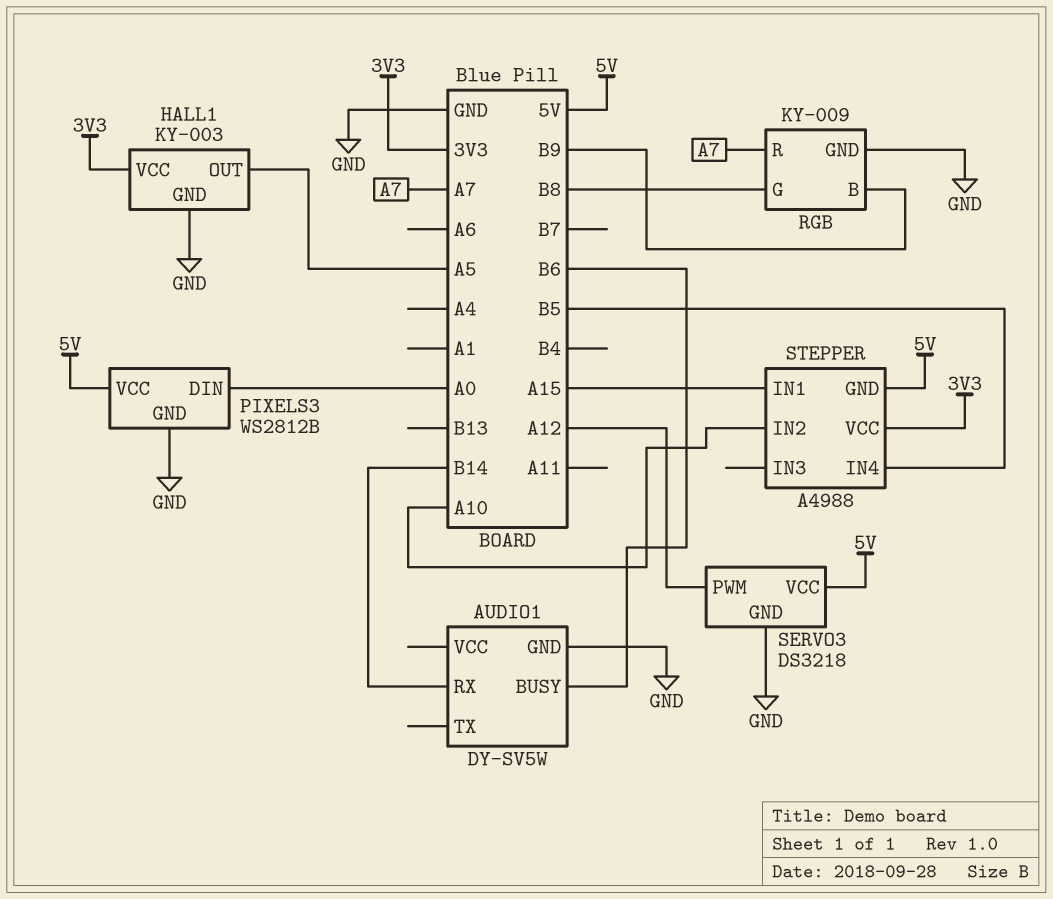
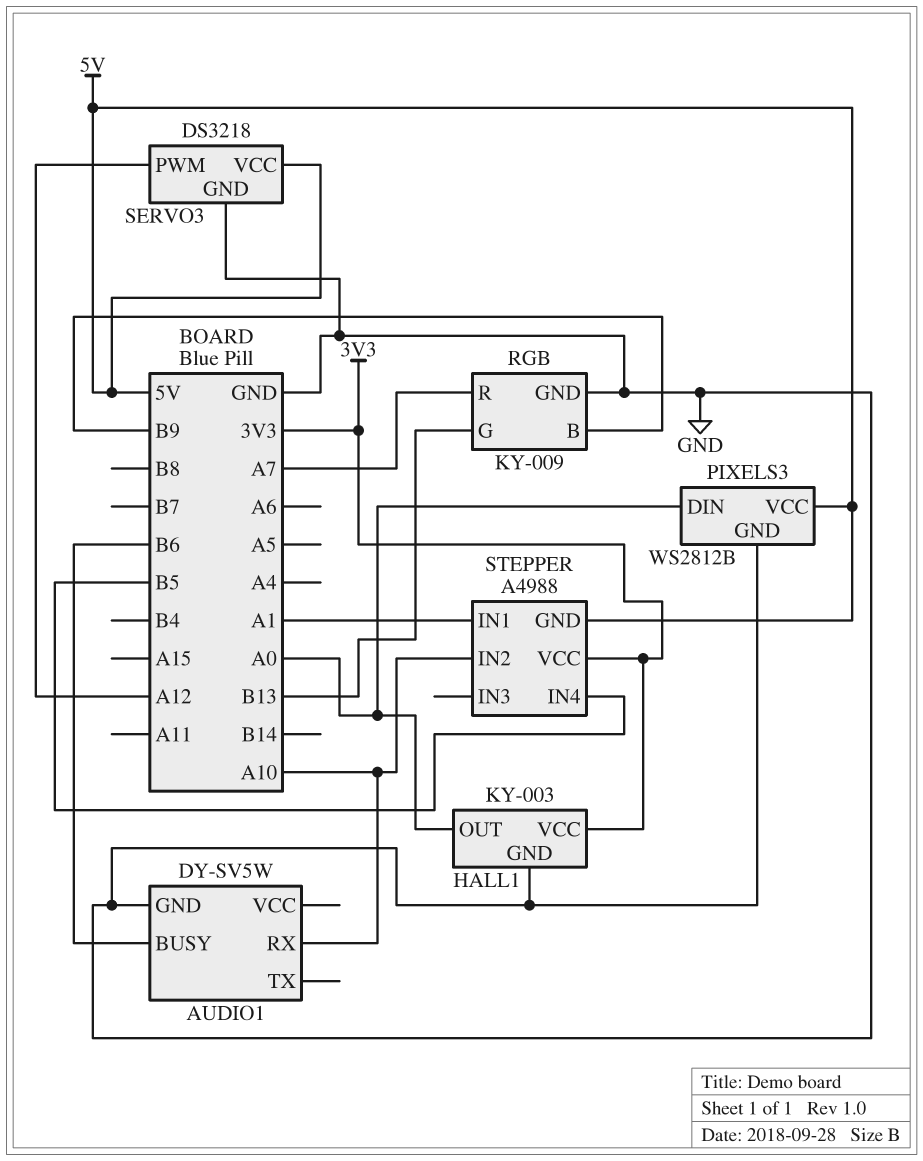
AUDIO1 pin RX: B14 -> A10
HALL1 pin OUT: A5 -> A0
RGB pin G: B8 -> B13
STEPPER pin IN1: A15 -> A1

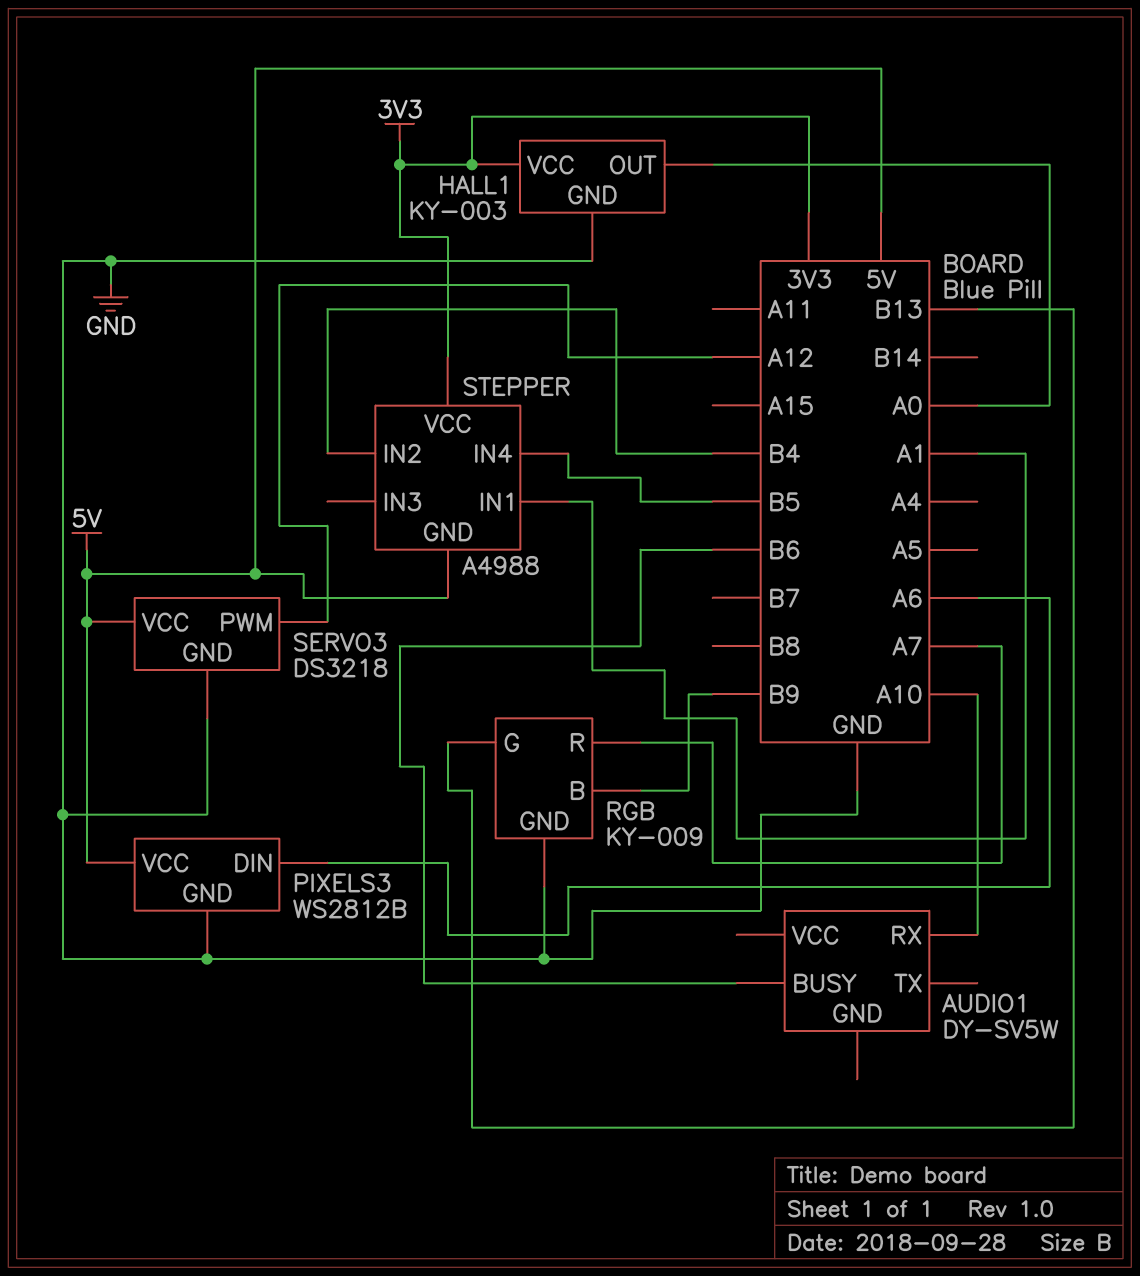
AUDIO1 pin GND: GND -> none
PIXELS3 pin DIN: A0 -> A6
STEPPER pin IN2: A10 -> B4

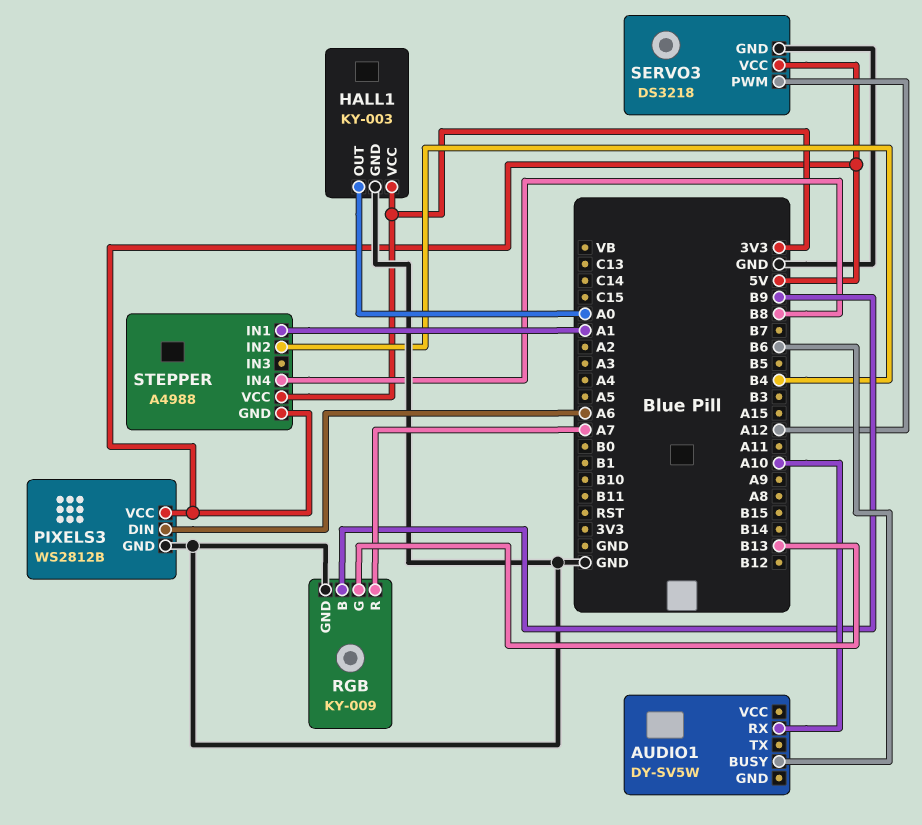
STEPPER pin IN4: B5 -> B8

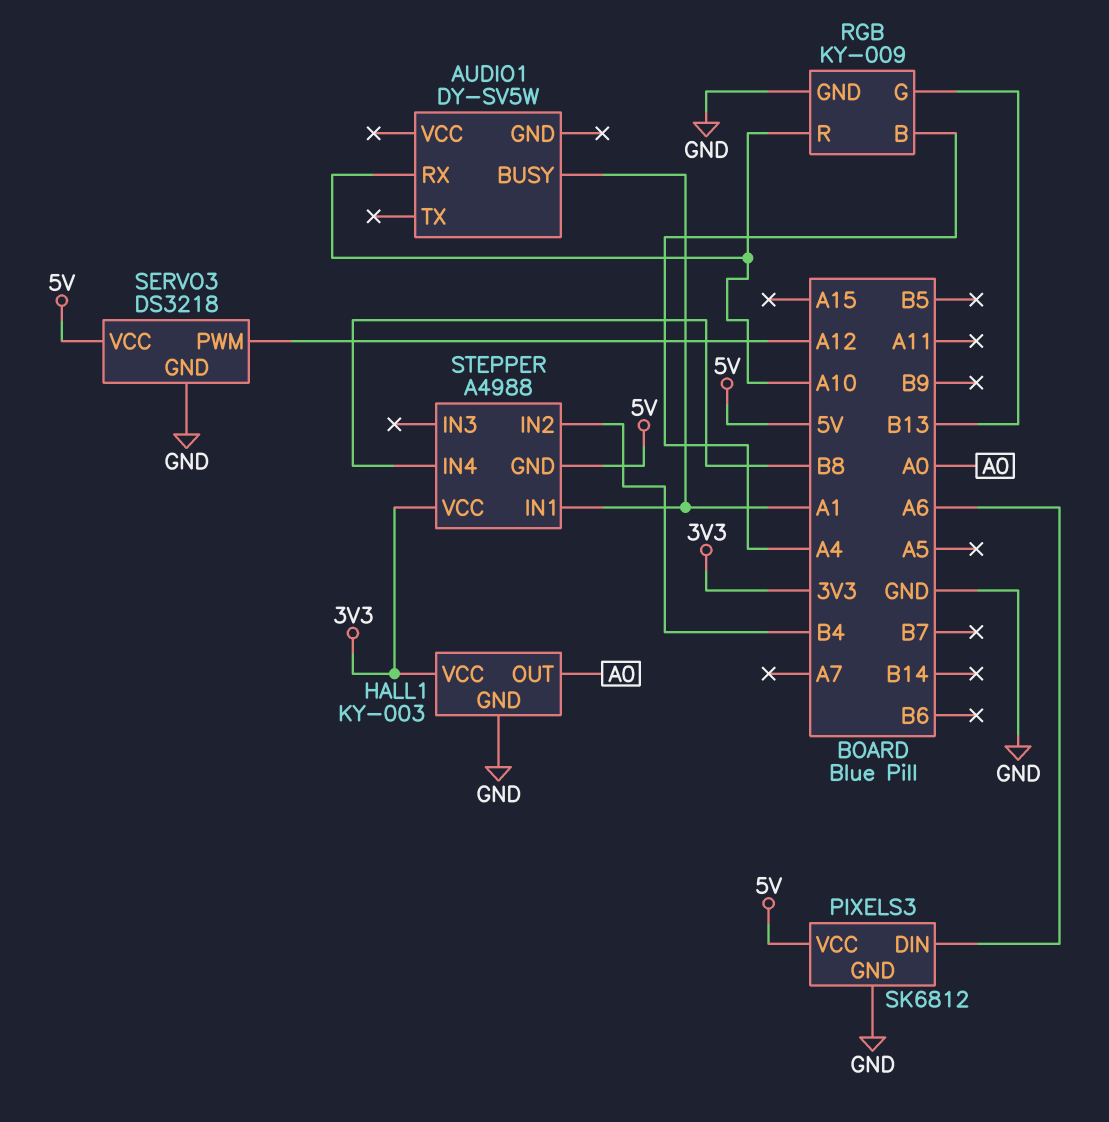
AUDIO1 pin BUSY: B6 -> A1
PIXELS3: WS2812B -> SK6812
RGB pin B: B9 -> A4
RGB pin R: A7 -> A10

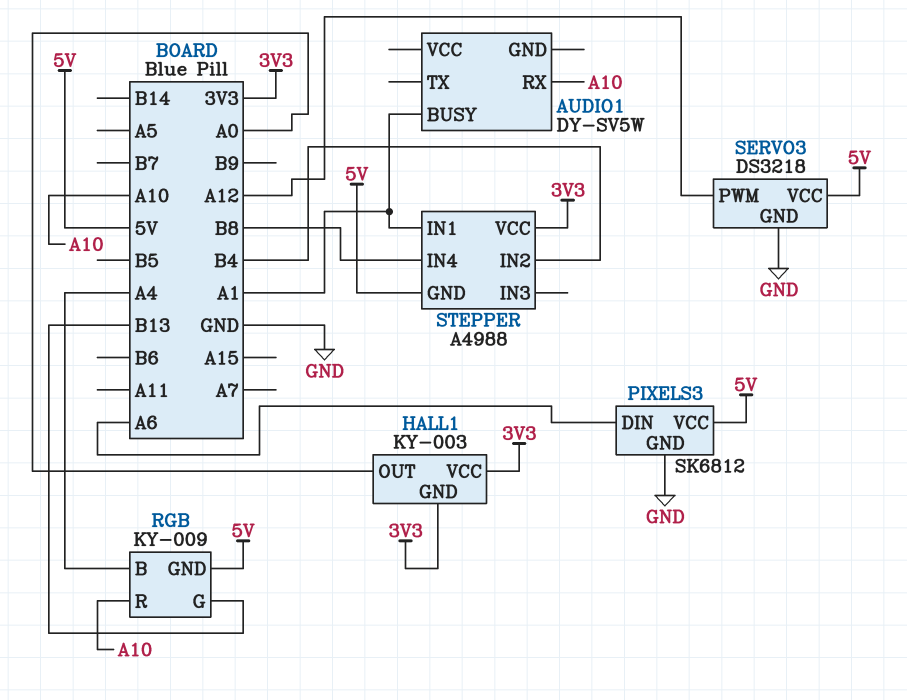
HALL1 pin GND: GND -> 3V3
RGB pin GND: GND -> 5V

